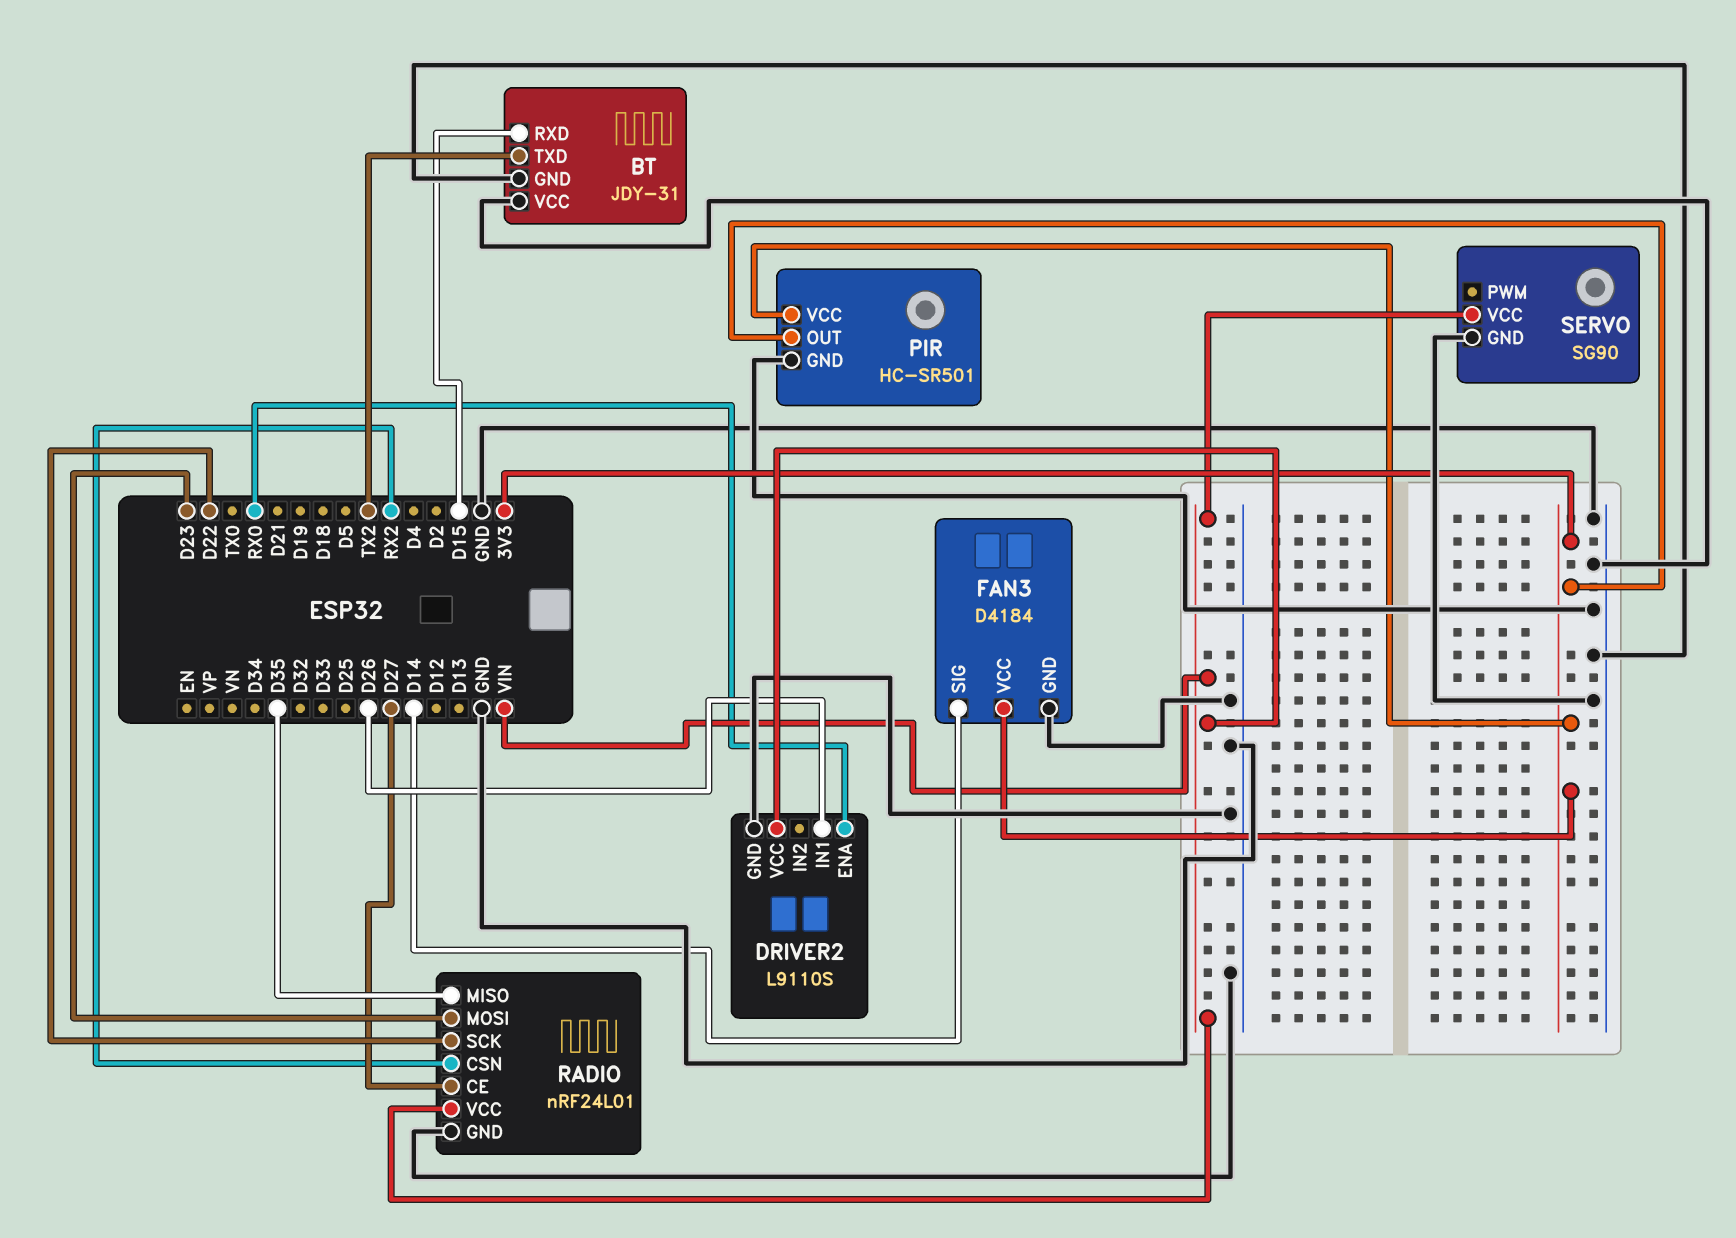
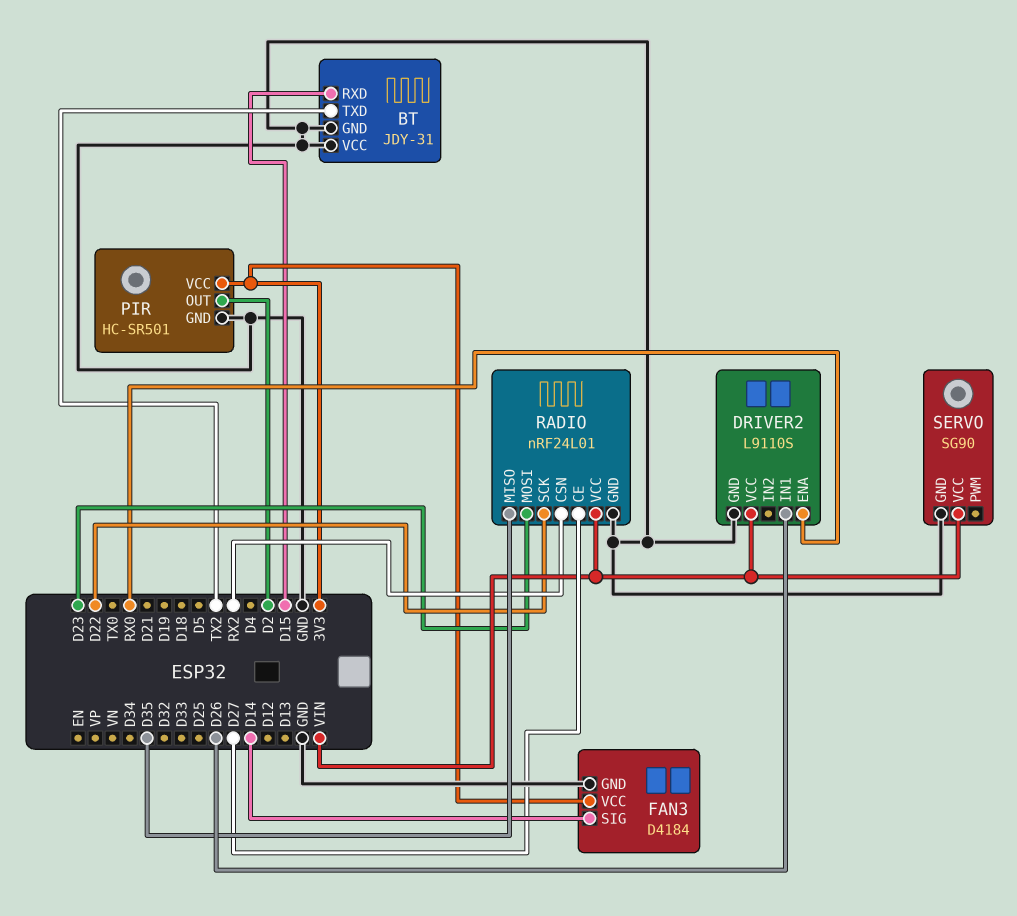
PIR pin OUT: 3V3 -> D2

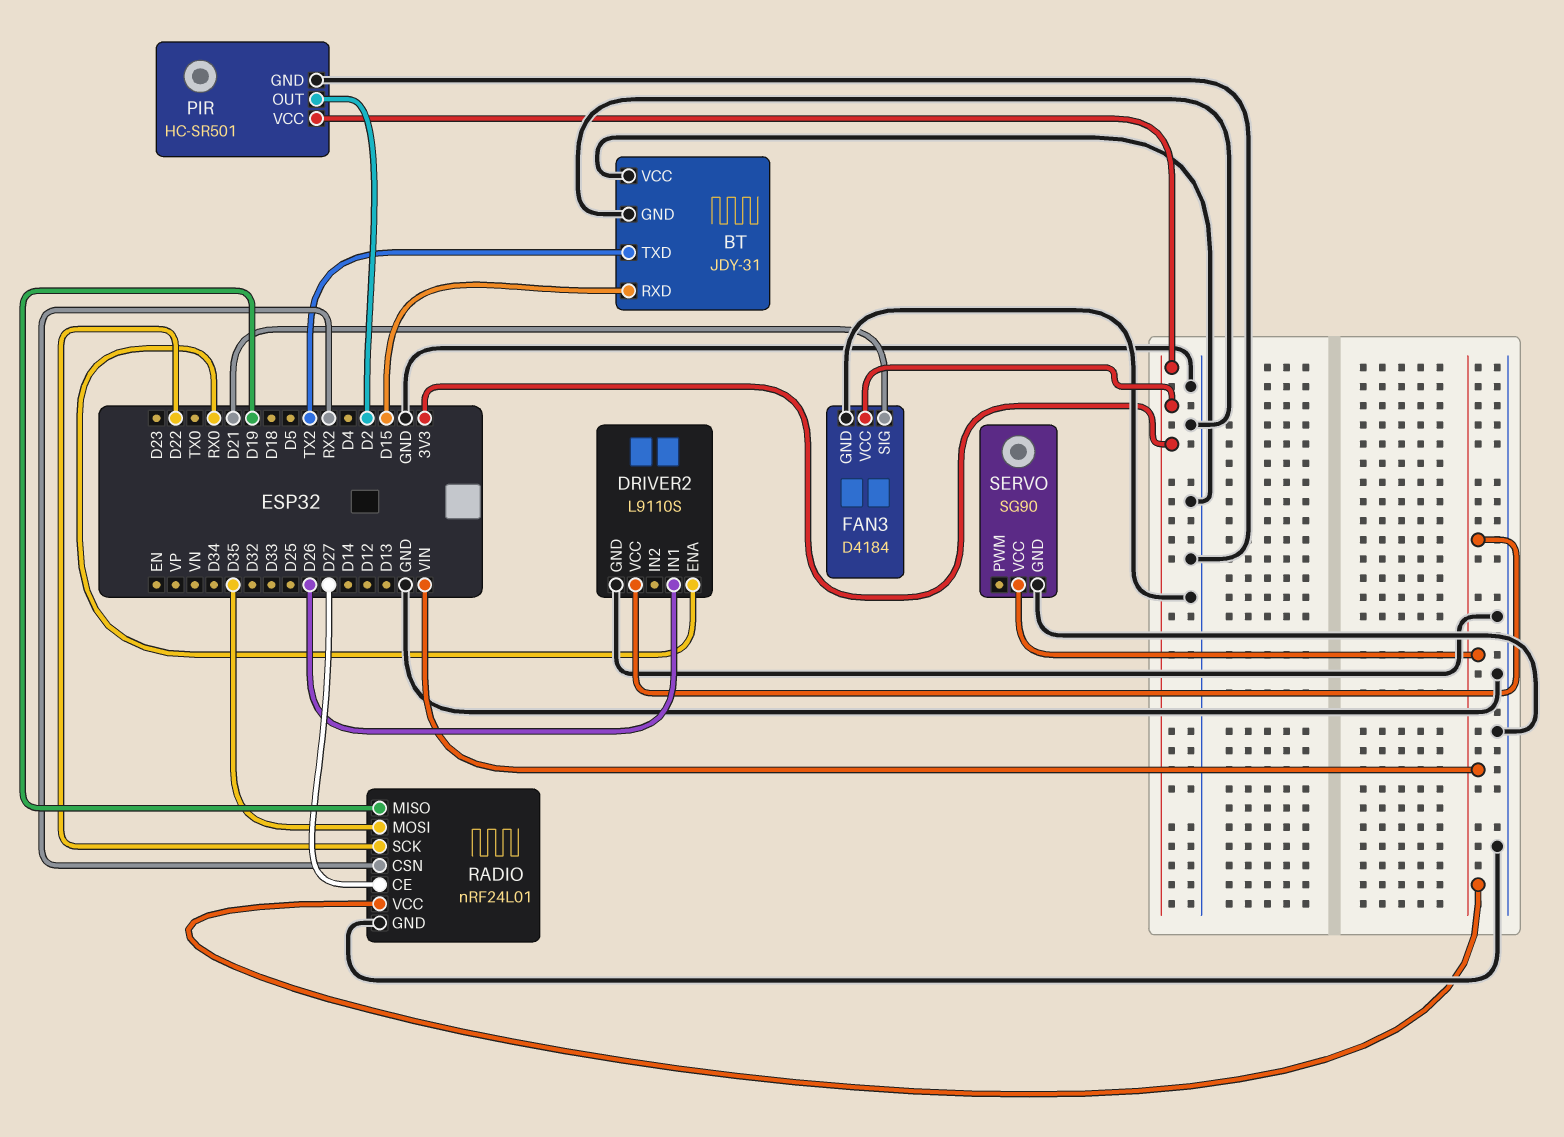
FAN3 pin SIG: D14 -> D21
RADIO pin MISO: D35 -> D19
RADIO pin MOSI: D23 -> D35

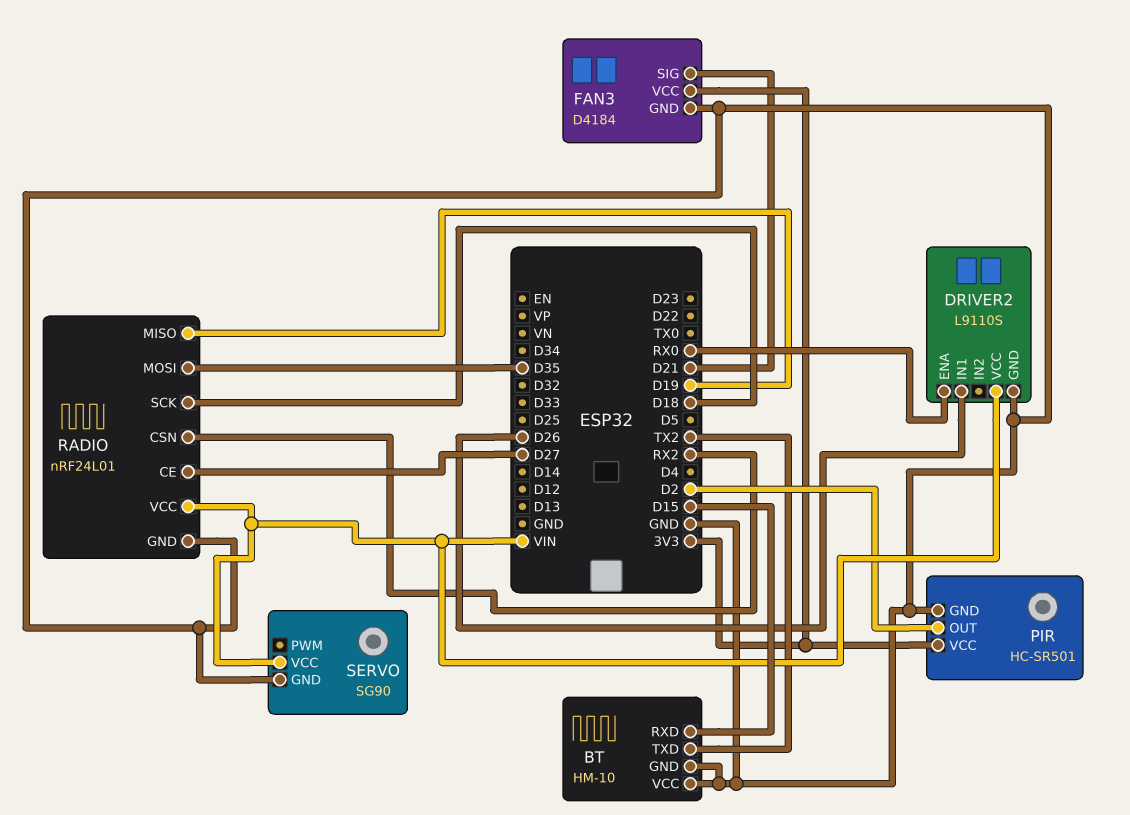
BT: JDY-31 -> HM-10
RADIO pin SCK: D22 -> D18

